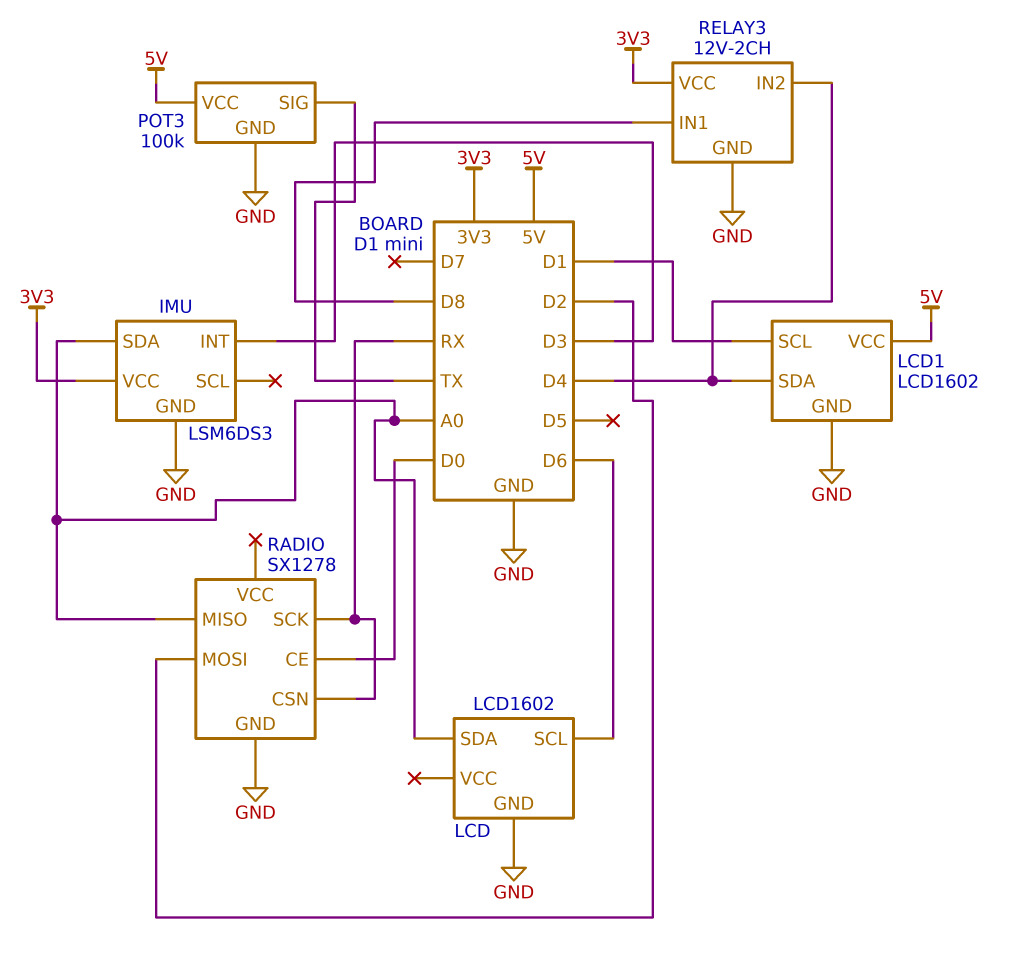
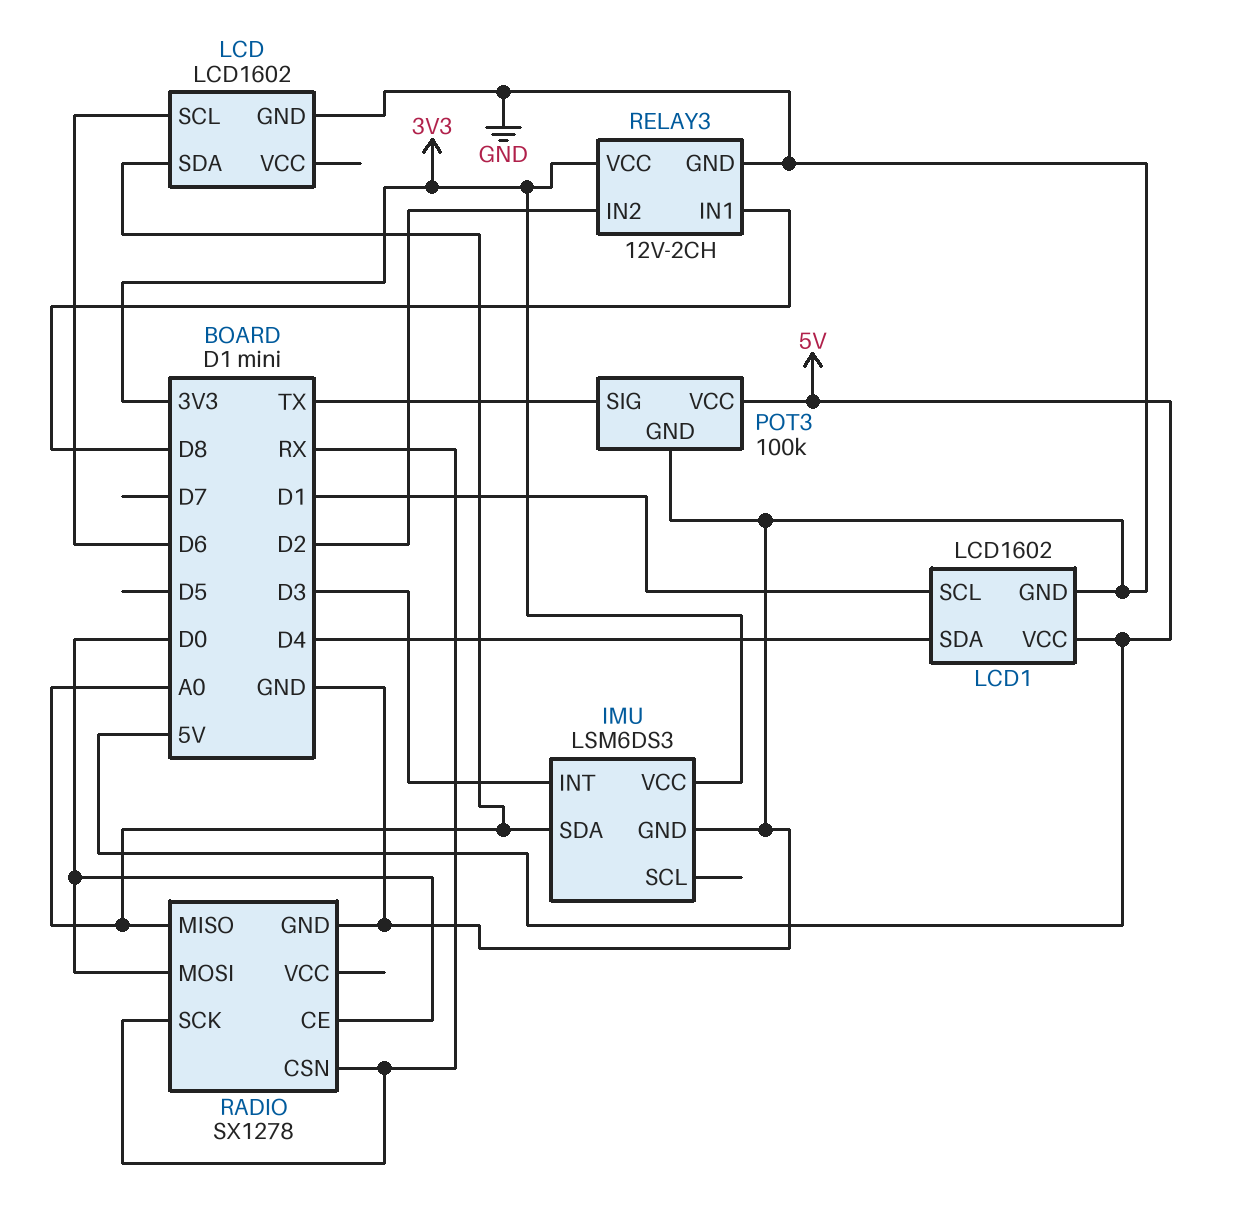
RADIO pin MOSI: D2 -> D0
RELAY3 pin IN2: D4 -> D2

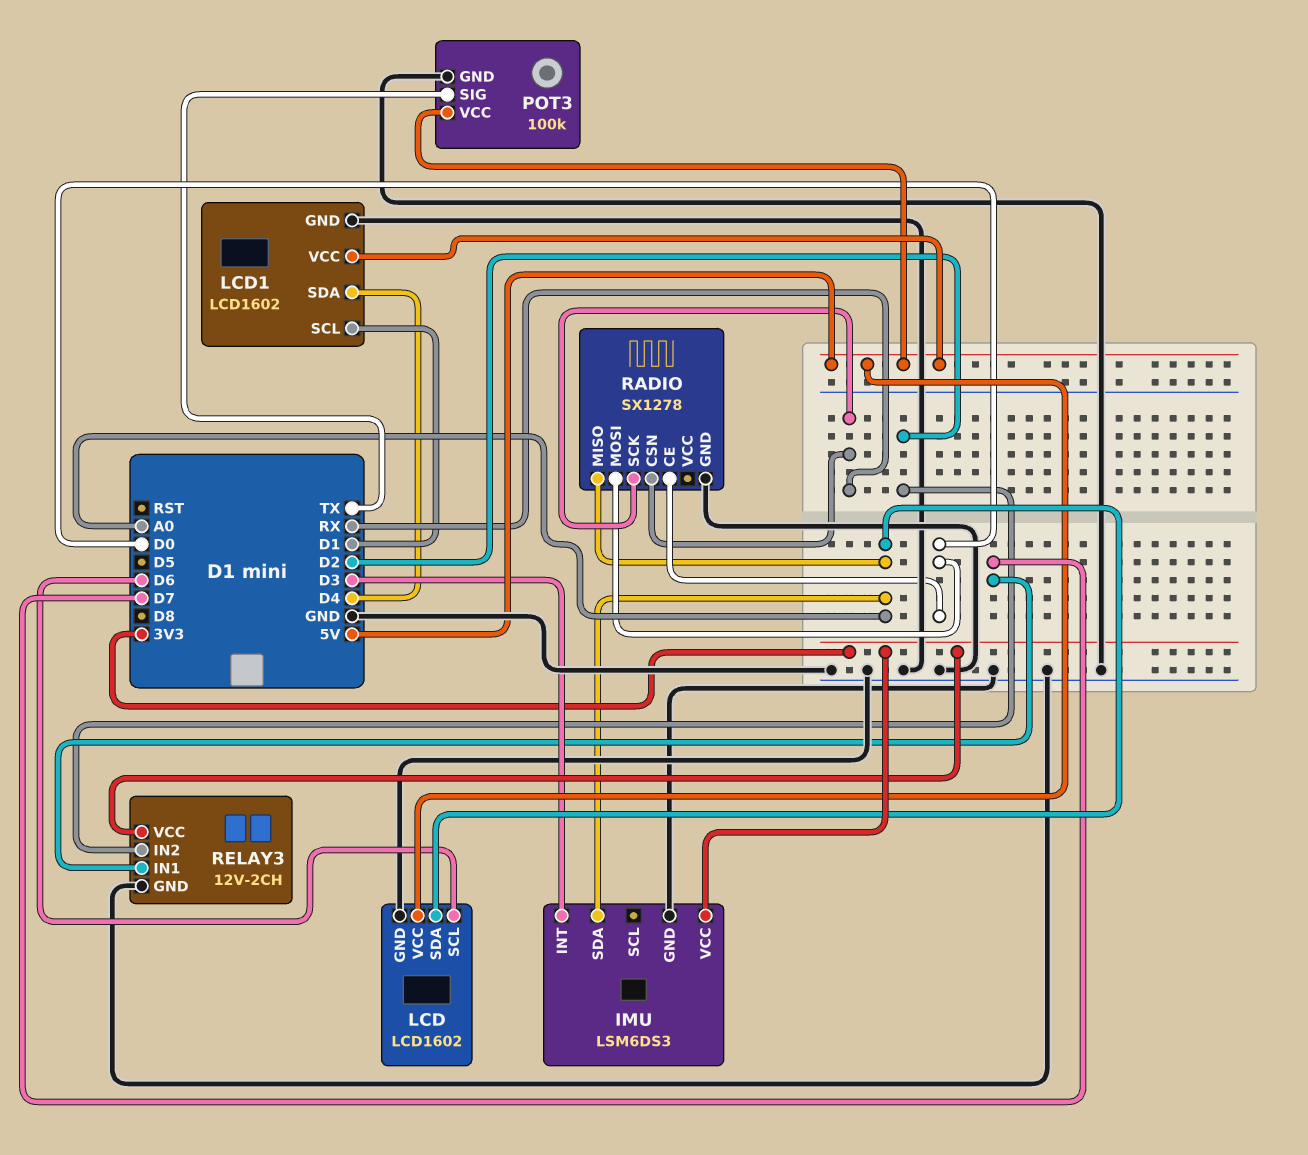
LCD pin VCC: none -> 5V
RELAY3 pin IN1: D8 -> D7

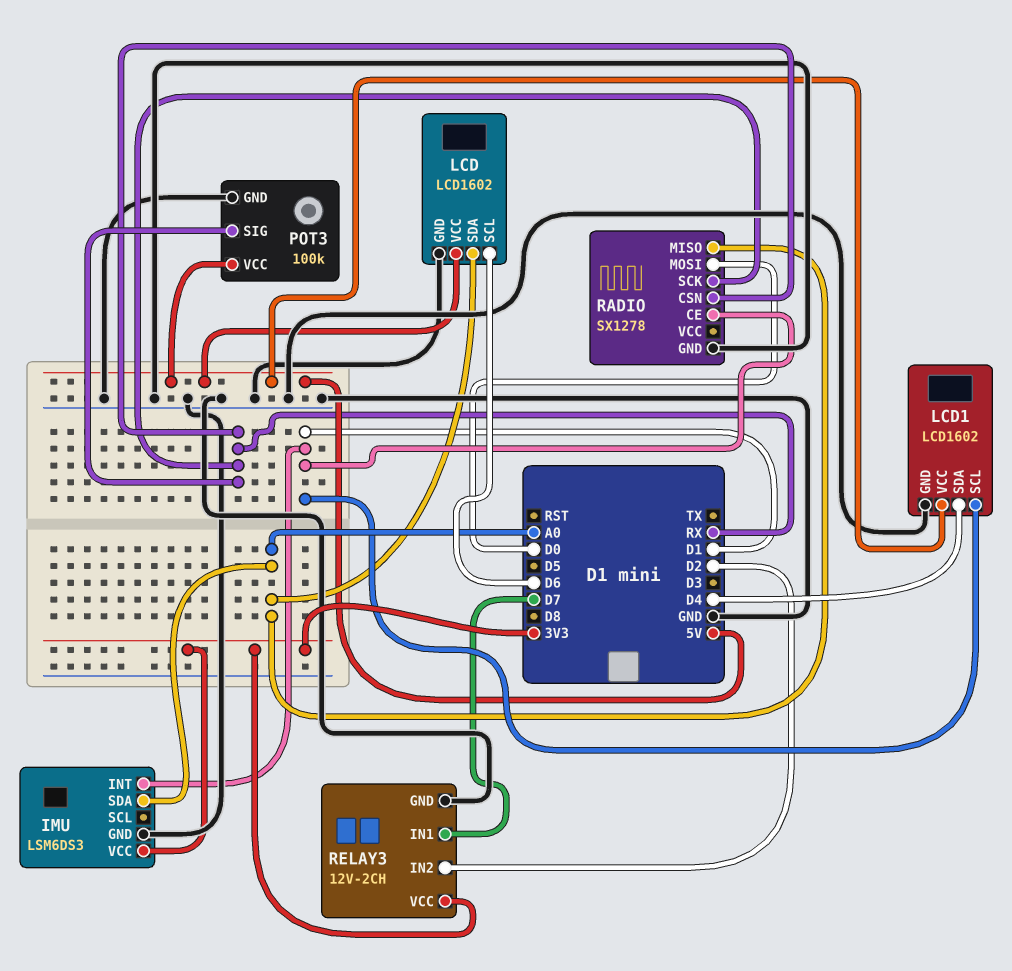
IMU pin INT: D3 -> D1
POT3 pin SIG: TX -> RX
RADIO pin CE: D0 -> D1

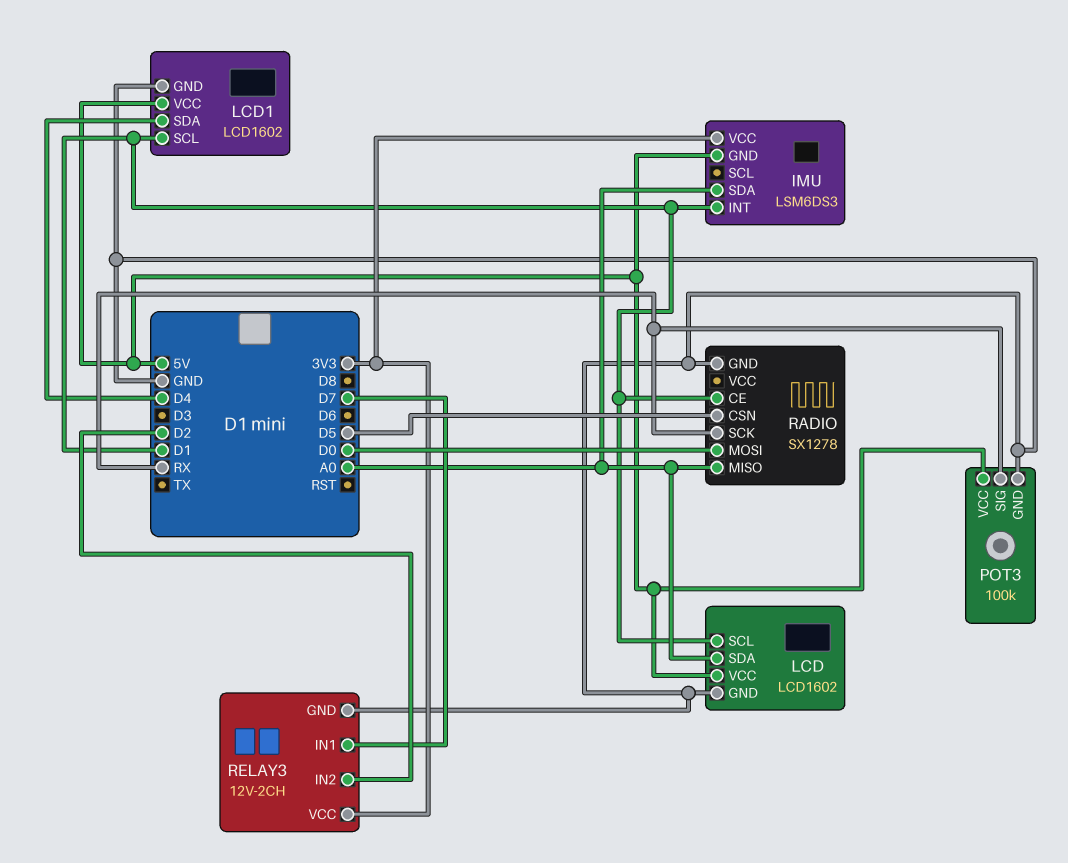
IMU pin GND: GND -> 5V
LCD pin SCL: D6 -> D1
RADIO pin CSN: RX -> D5

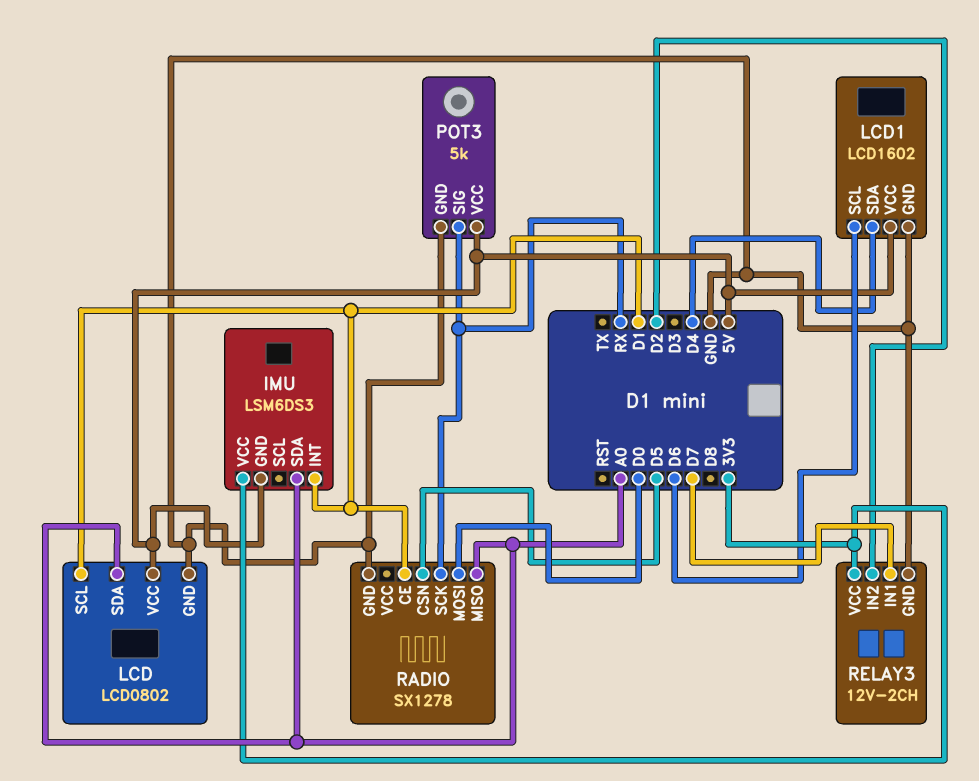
LCD: LCD1602 -> LCD0802
LCD1 pin SCL: D1 -> D6
POT3: 100k -> 5k

